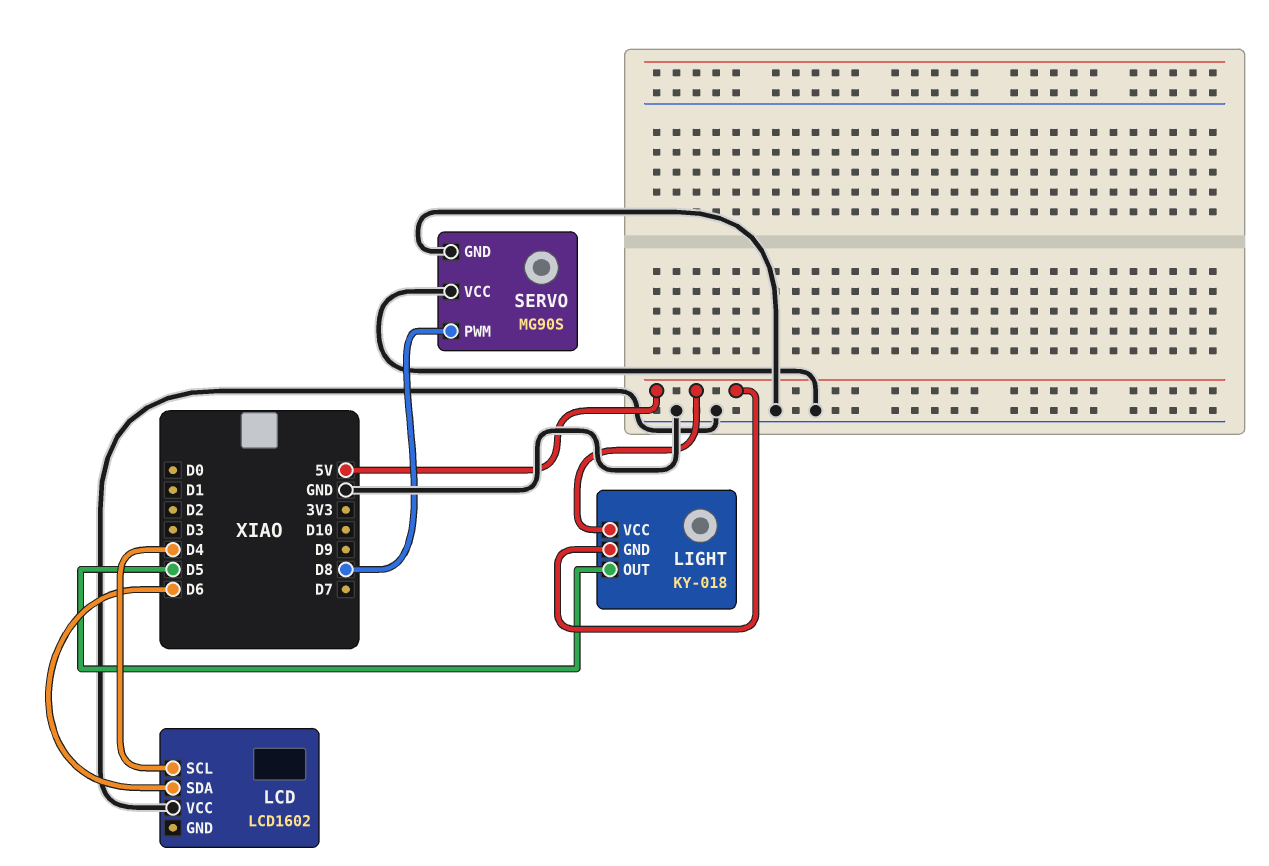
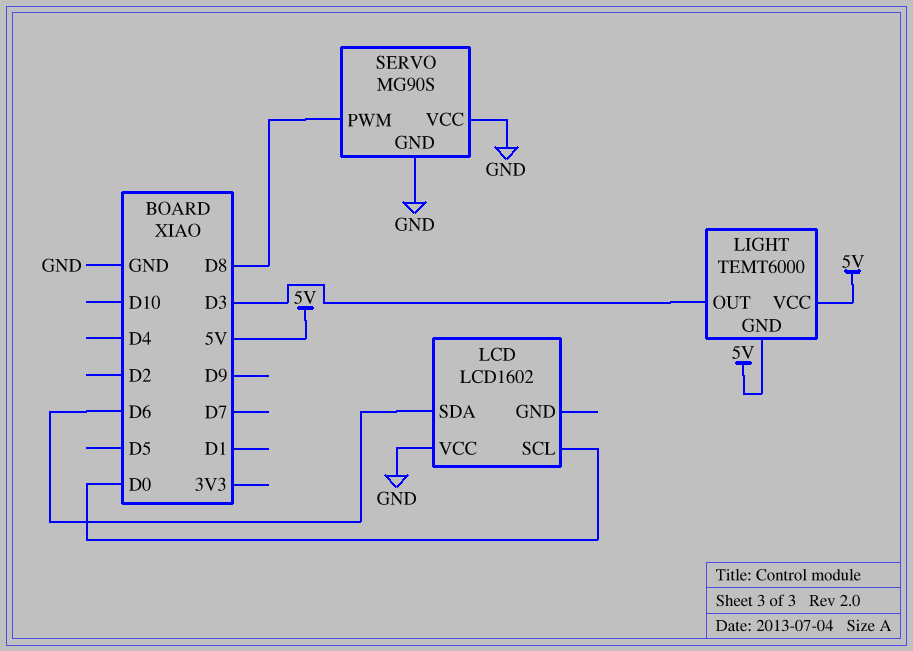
LCD pin SCL: D4 -> D0
LIGHT: KY-018 -> TEMT6000
LIGHT pin OUT: D5 -> D3

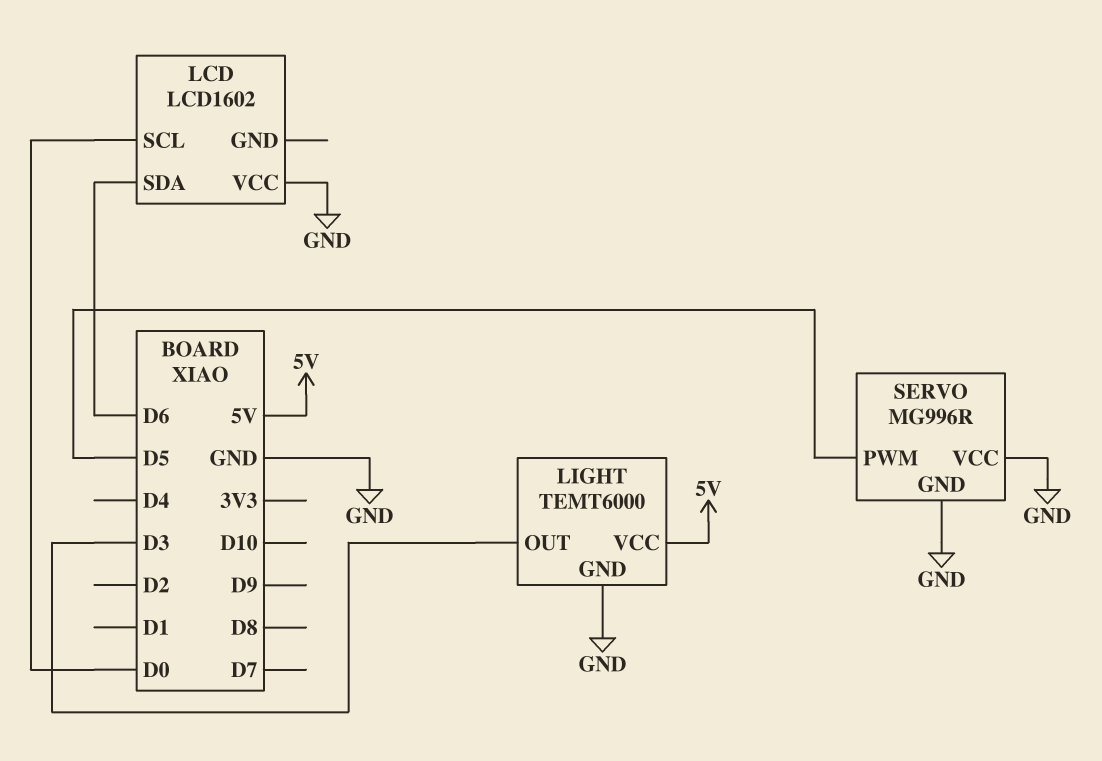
LIGHT pin GND: 5V -> GND
SERVO: MG90S -> MG996R
SERVO pin PWM: D8 -> D5

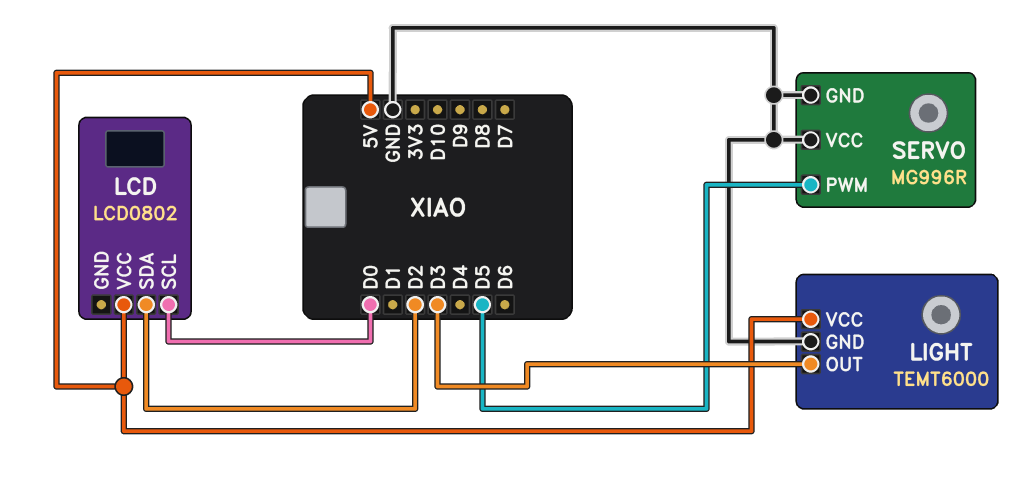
LCD: LCD1602 -> LCD0802
LCD pin SDA: D6 -> D2
LCD pin VCC: GND -> 5V

